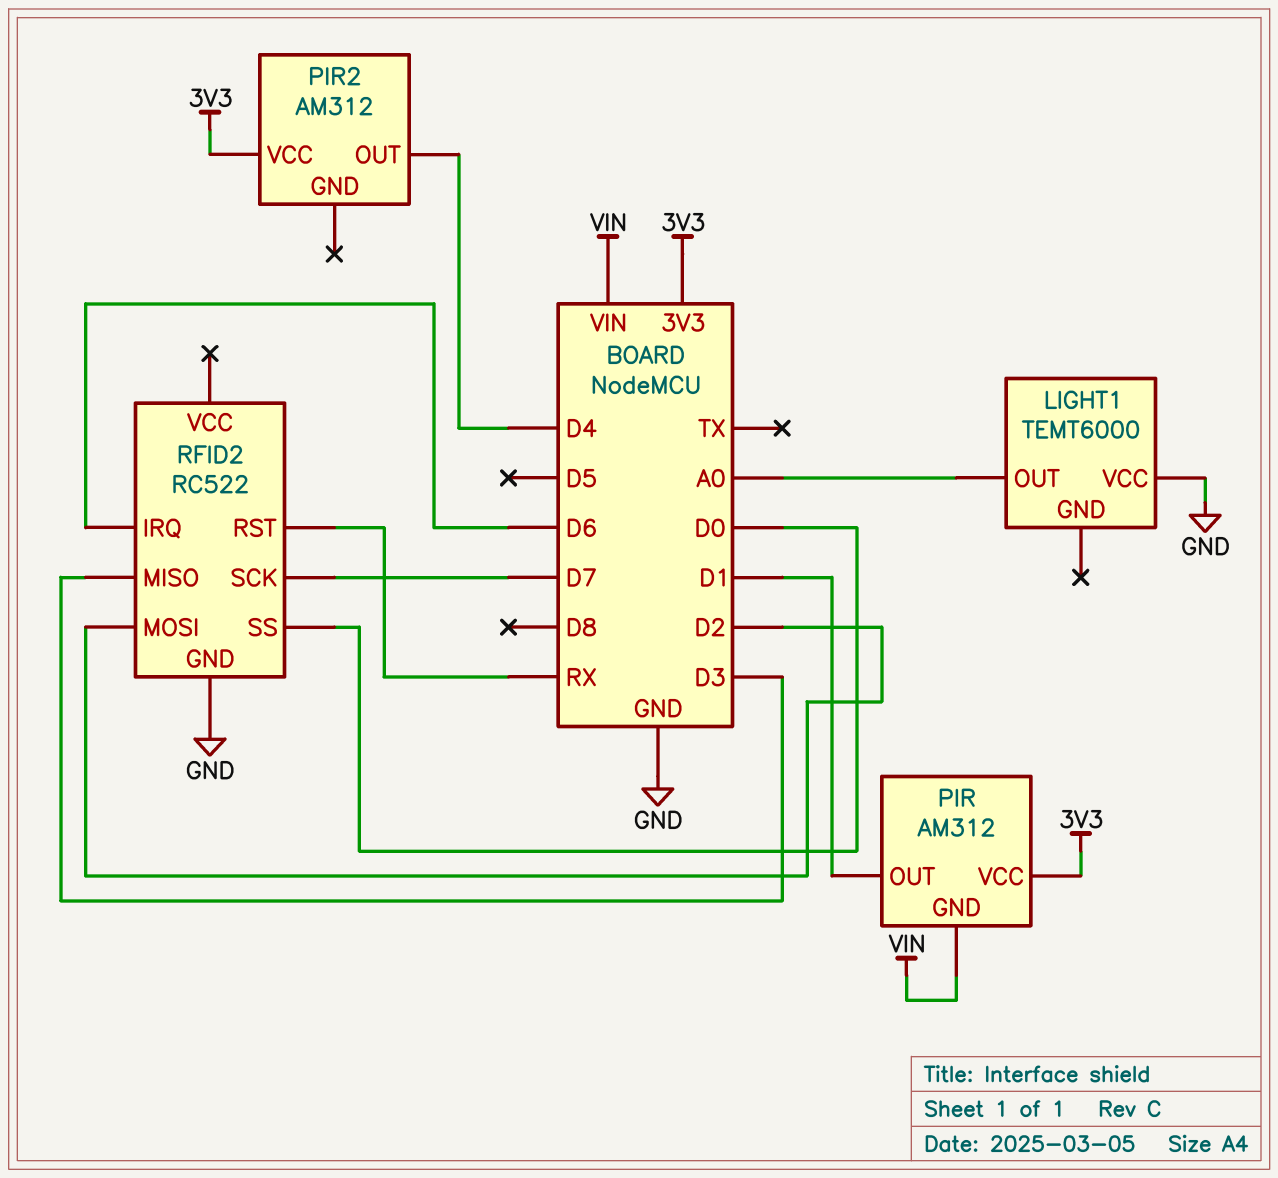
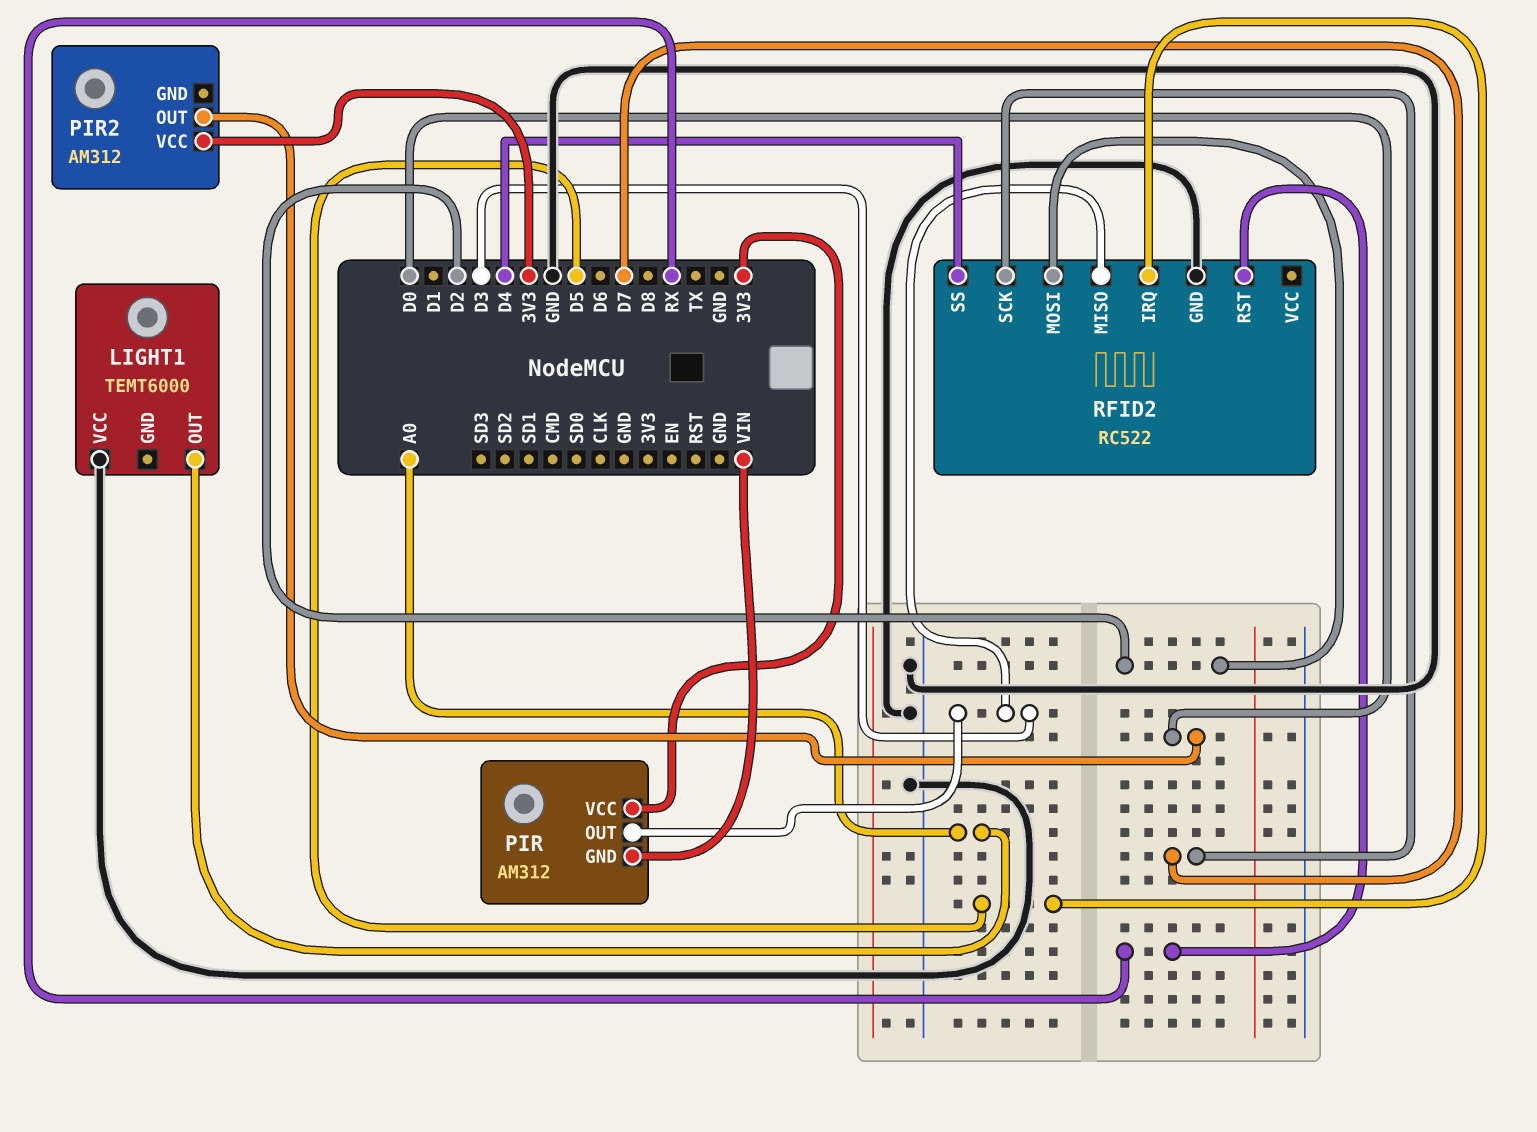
PIR pin OUT: D1 -> D3
PIR2 pin OUT: D4 -> D0
RFID2 pin IRQ: D6 -> D5
RFID2 pin SS: D0 -> D4

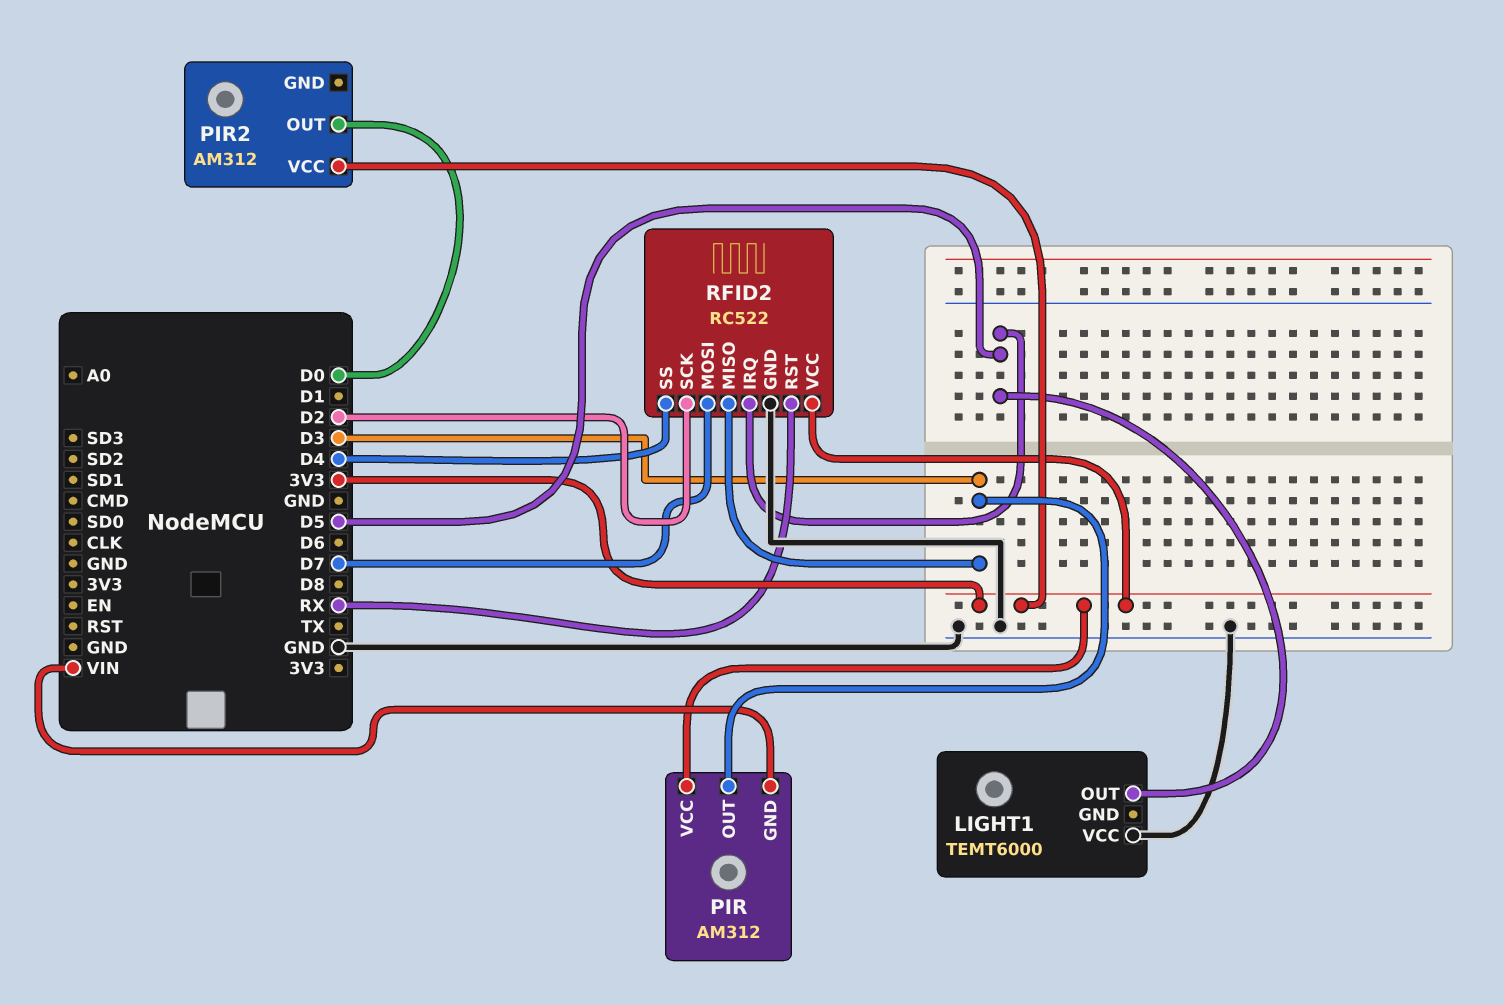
LIGHT1 pin OUT: A0 -> D5
RFID2 pin MOSI: D2 -> D7
RFID2 pin SCK: D7 -> D2
RFID2 pin VCC: none -> 3V3

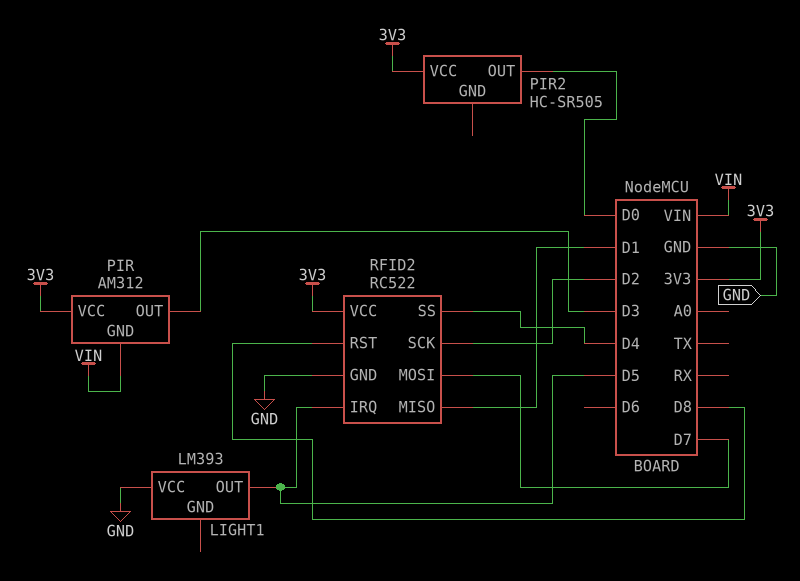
LIGHT1: TEMT6000 -> LM393
PIR2: AM312 -> HC-SR505
RFID2 pin MISO: D3 -> D1
RFID2 pin RST: RX -> D8

